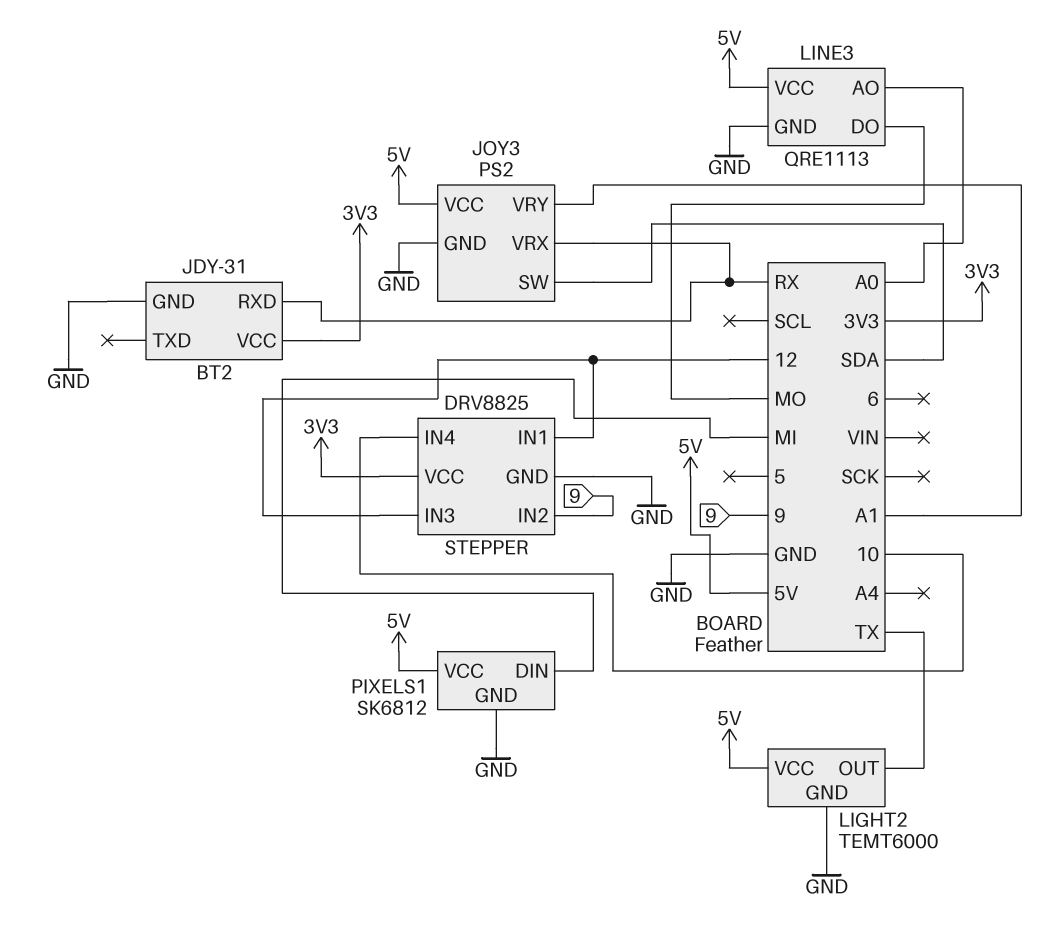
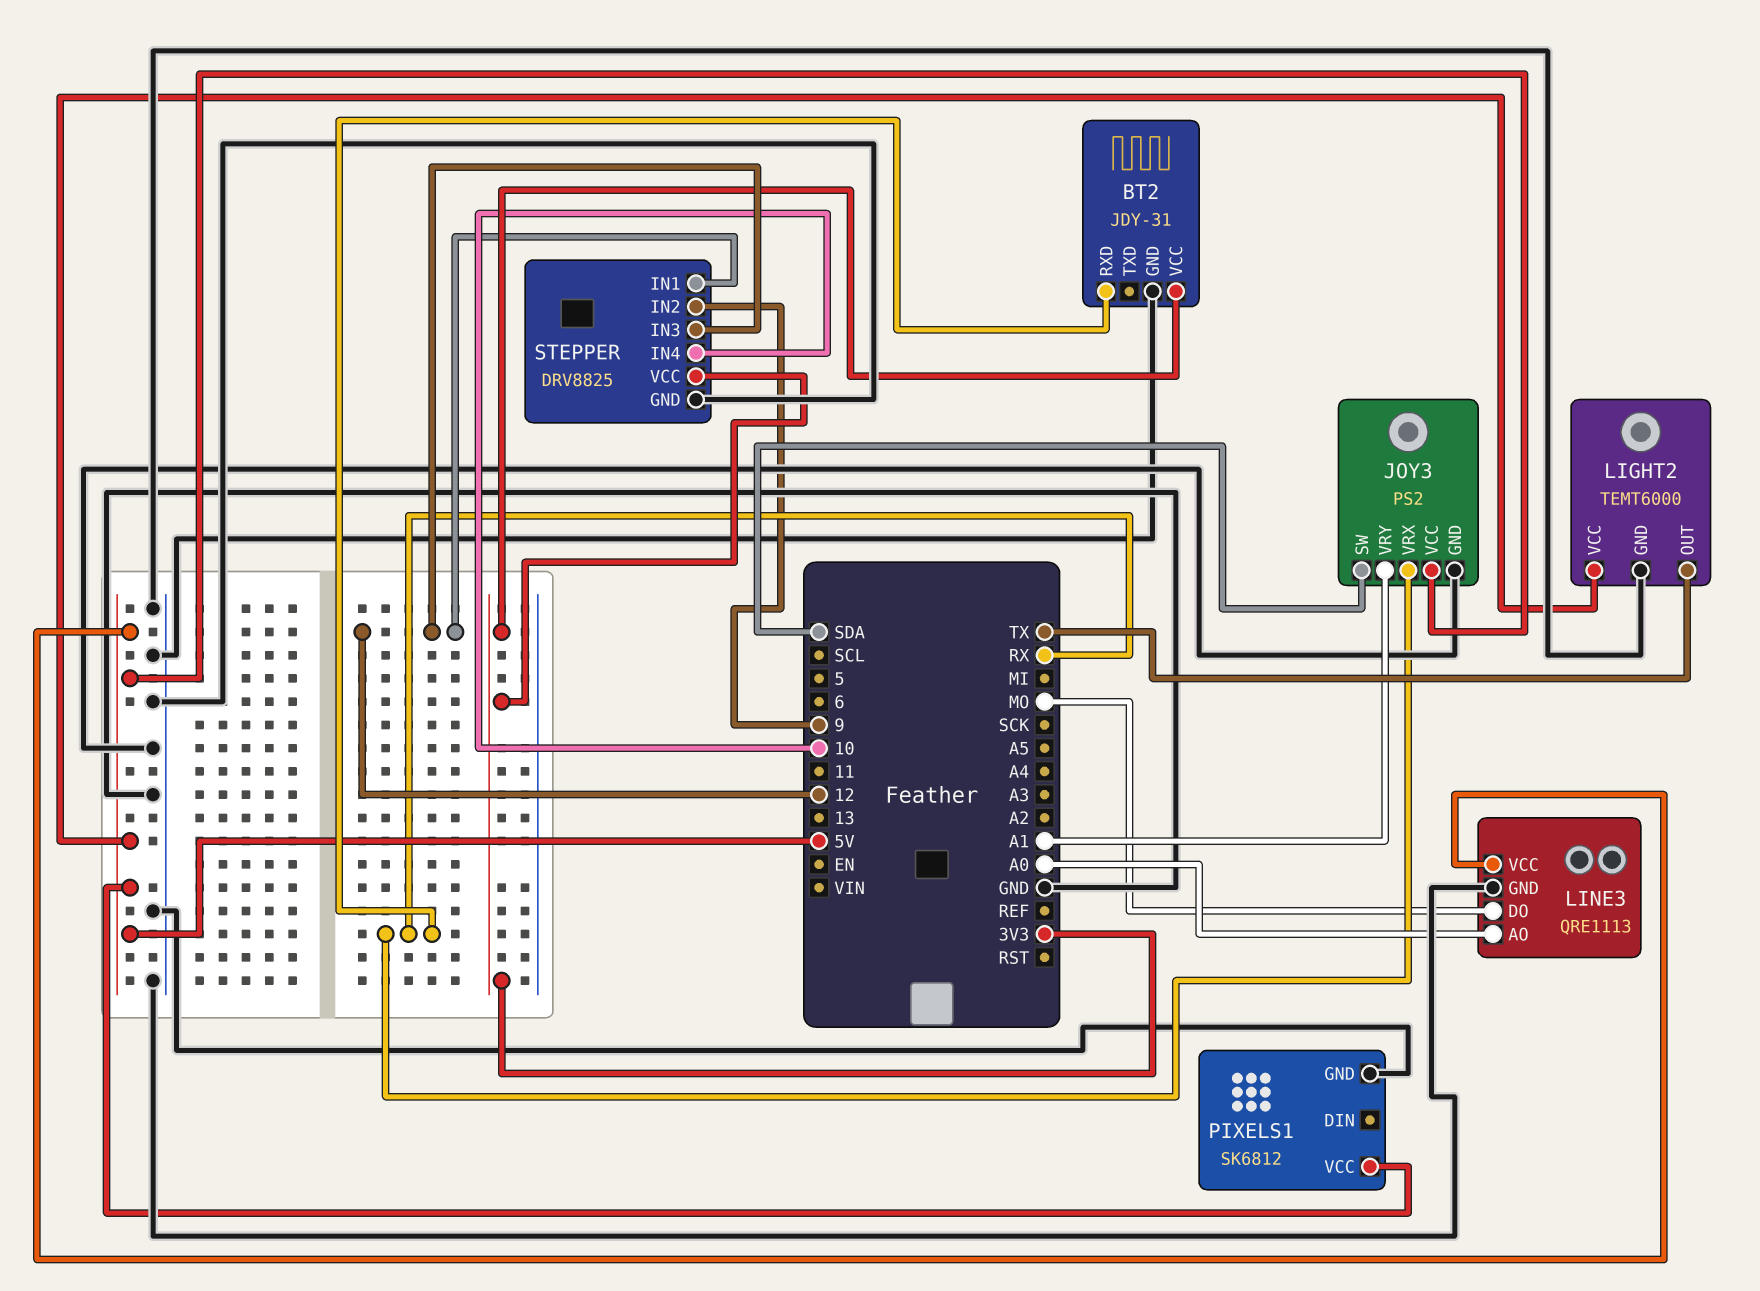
PIXELS1 pin DIN: MI -> none

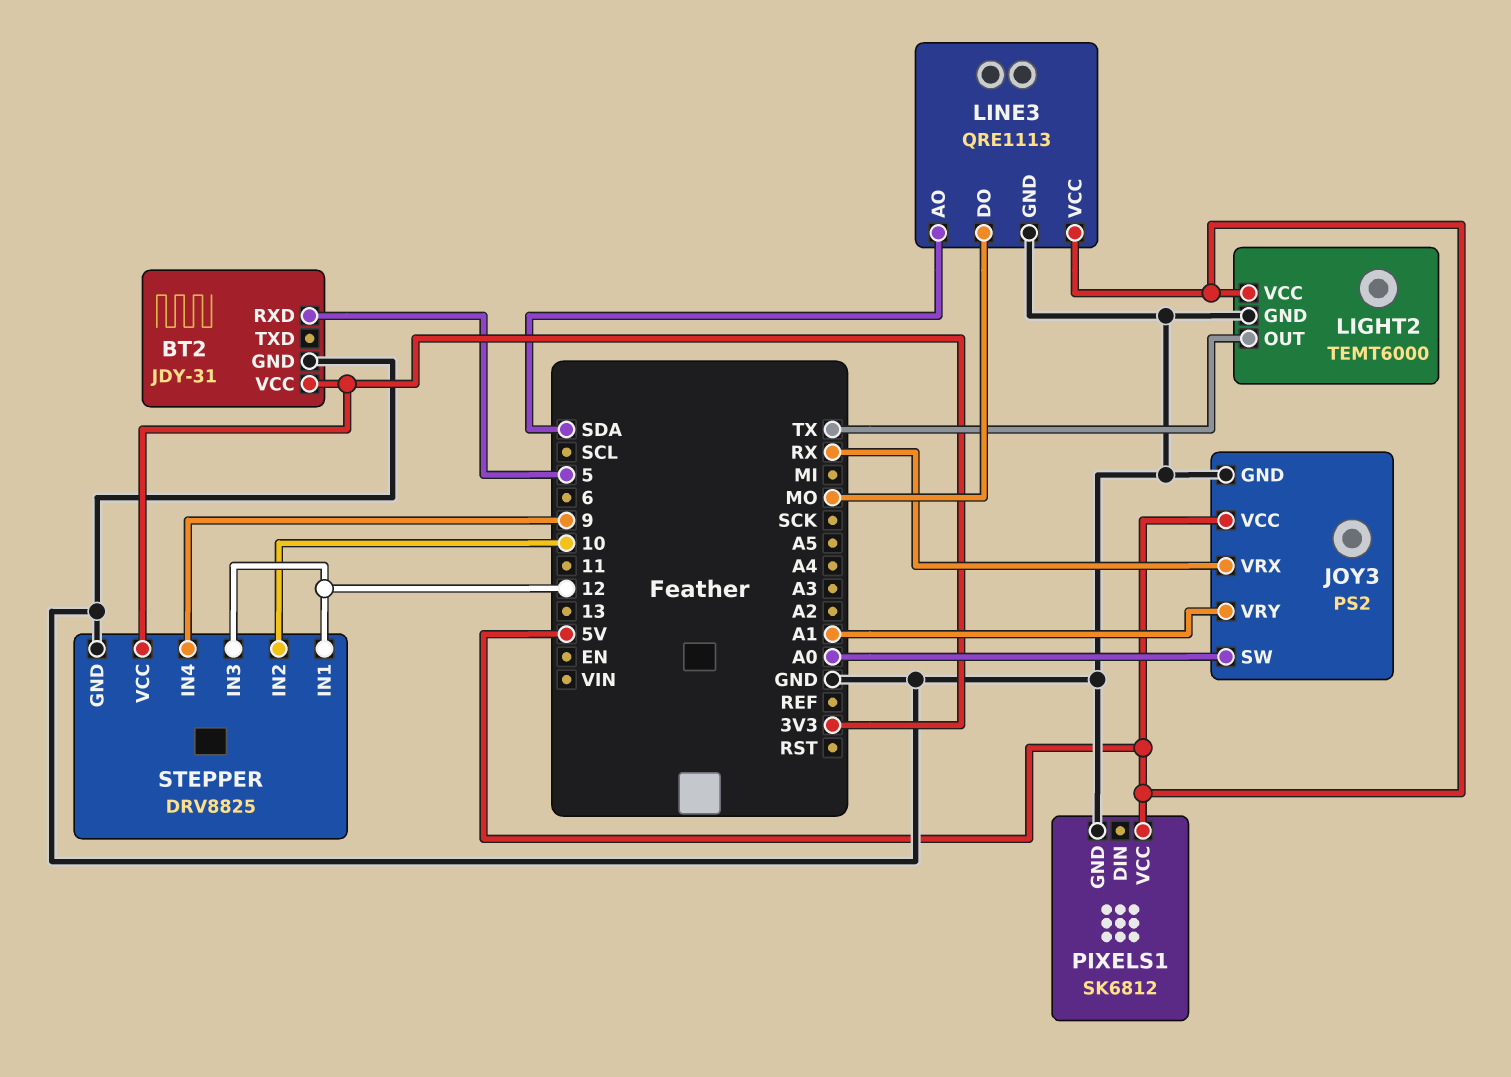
BT2 pin RXD: RX -> 5
JOY3 pin SW: SDA -> A0
LINE3 pin AO: A0 -> SDA
STEPPER pin IN2: 9 -> 10
STEPPER pin IN4: 10 -> 9

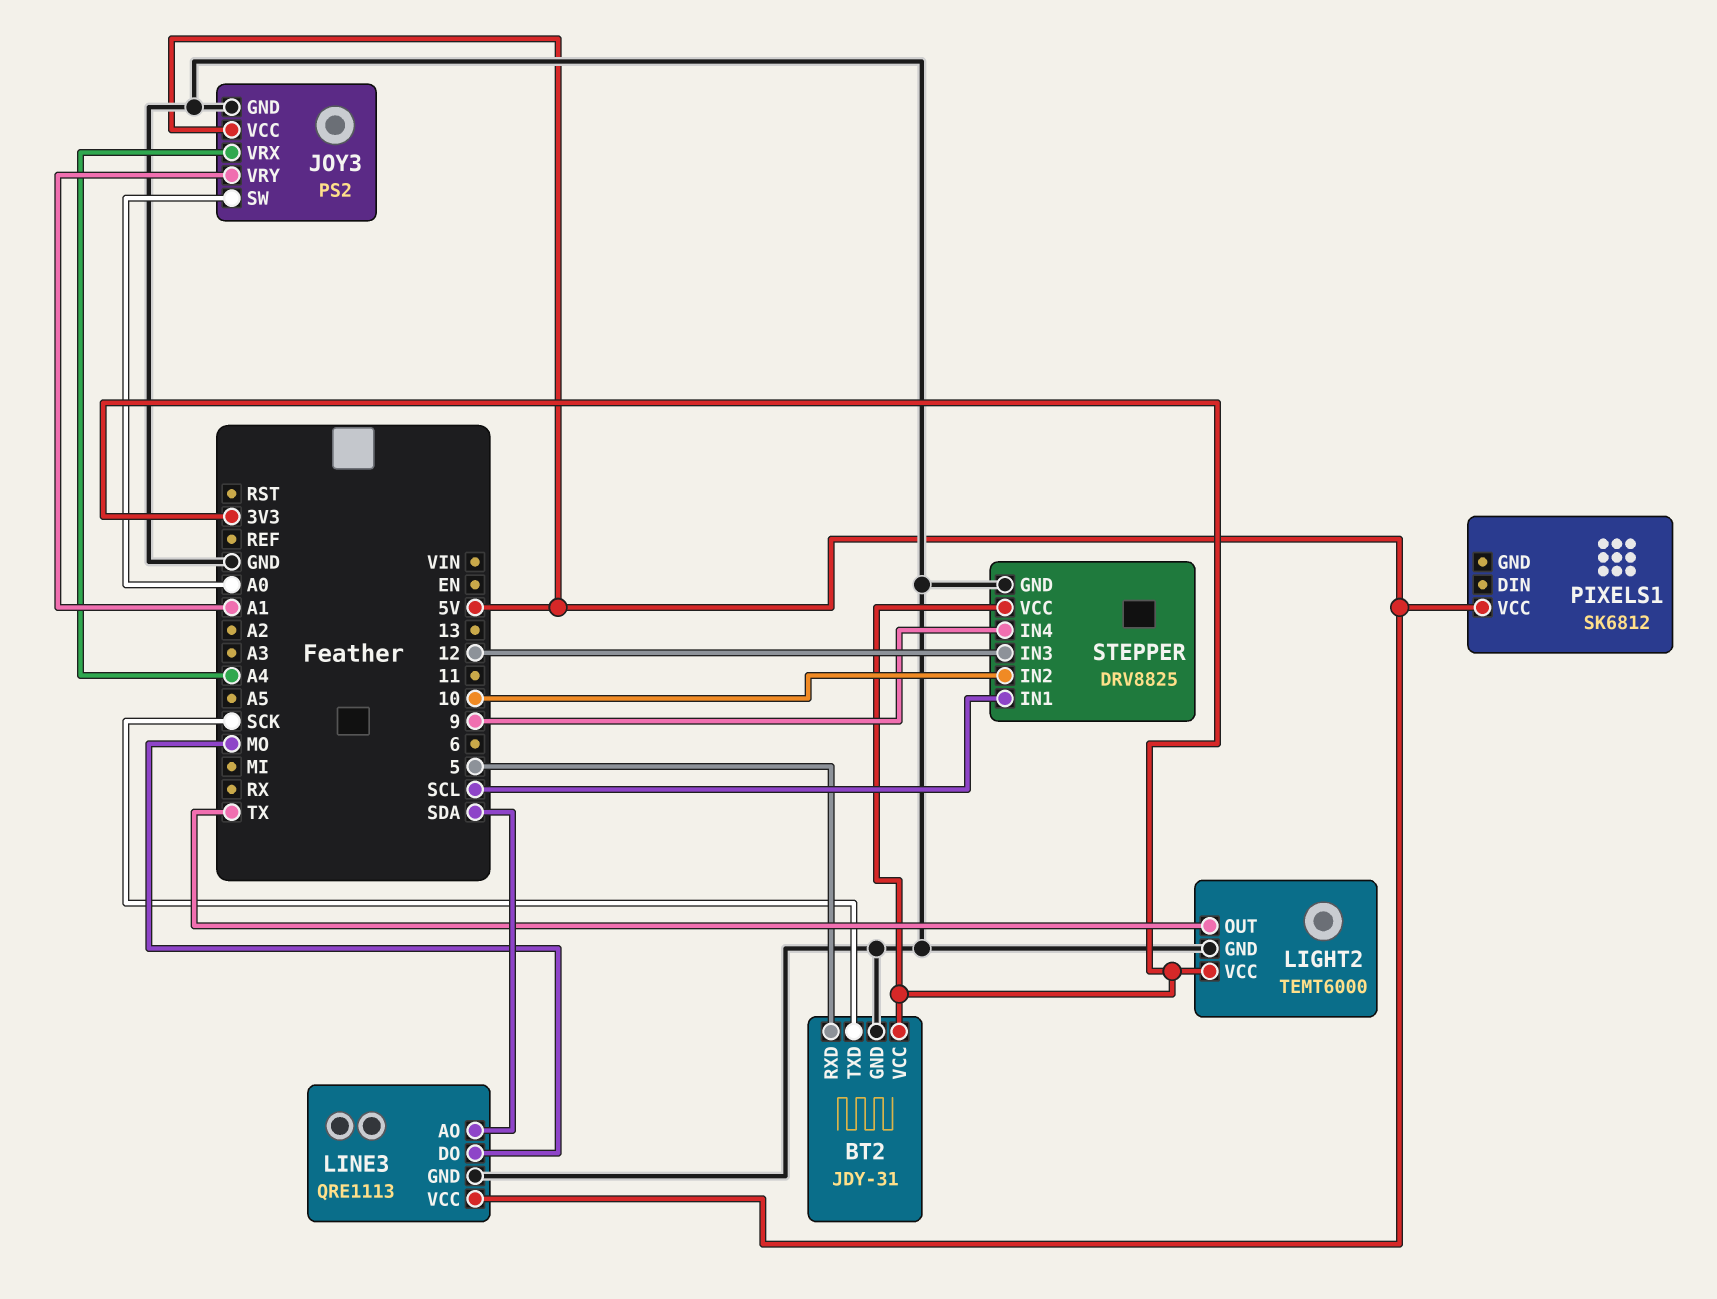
BT2 pin TXD: none -> SCK
JOY3 pin VRX: RX -> A4
LIGHT2 pin VCC: 5V -> 3V3
PIXELS1 pin GND: GND -> none
STEPPER pin IN1: 12 -> SCL

